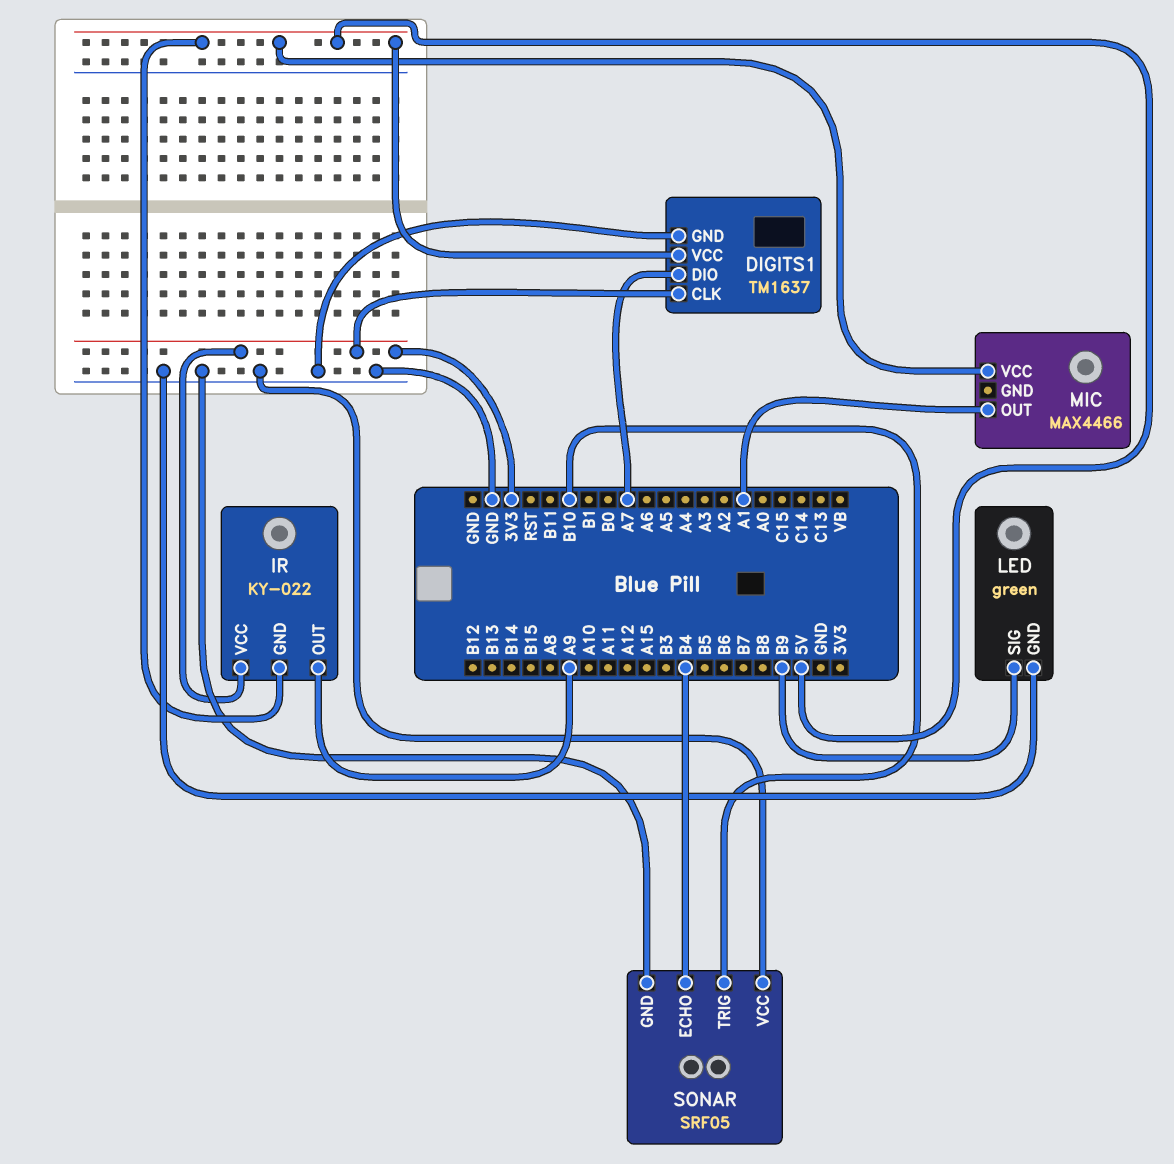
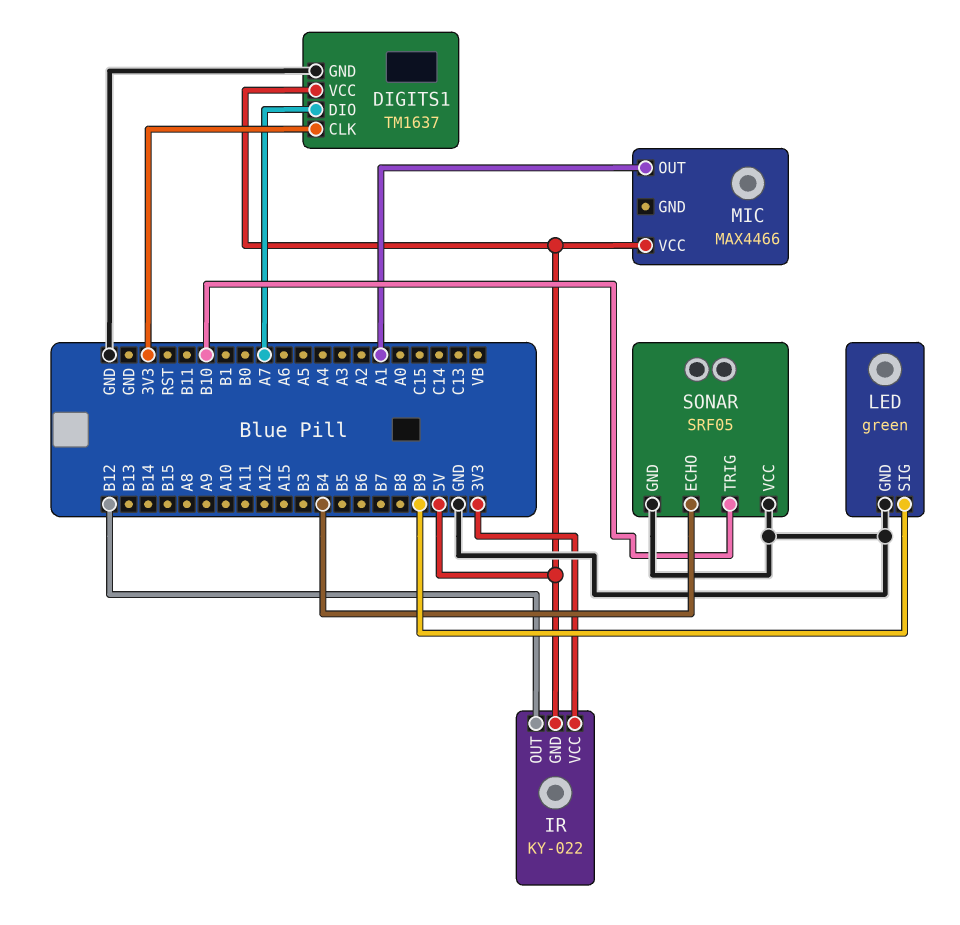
IR pin OUT: A9 -> B12

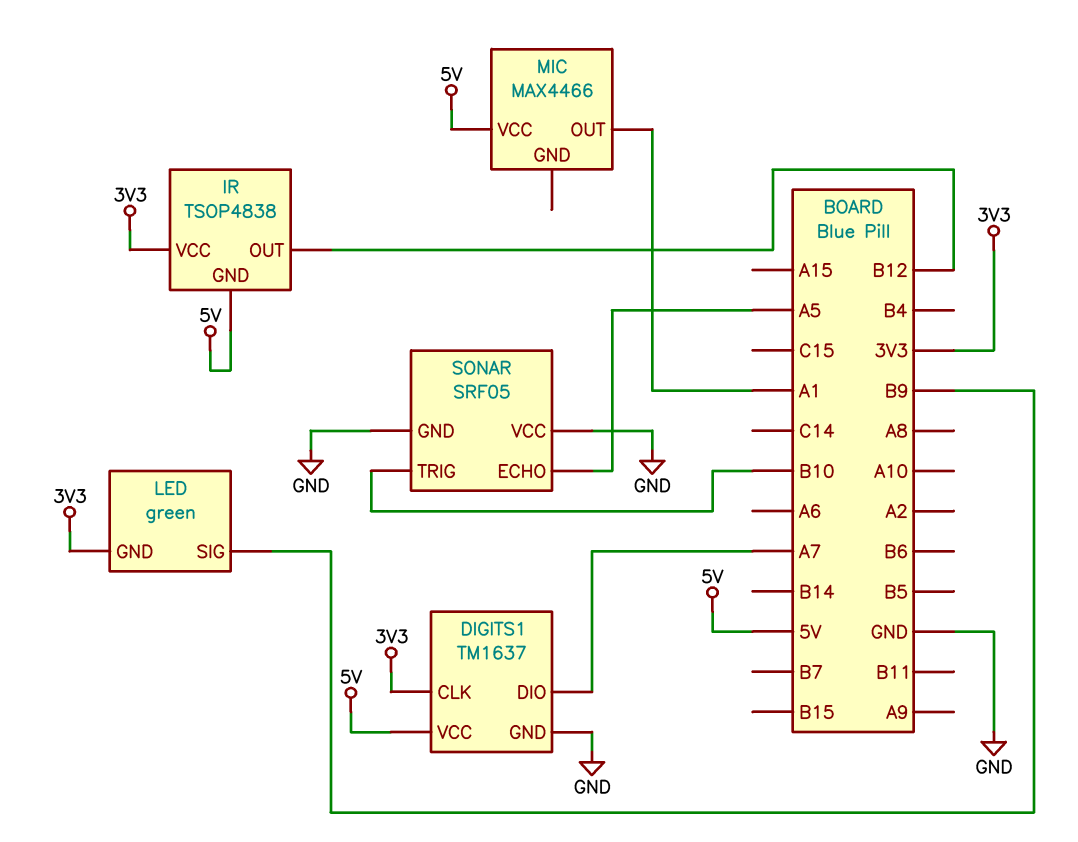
IR: KY-022 -> TSOP4838
LED pin GND: GND -> 3V3
SONAR pin ECHO: B4 -> A5

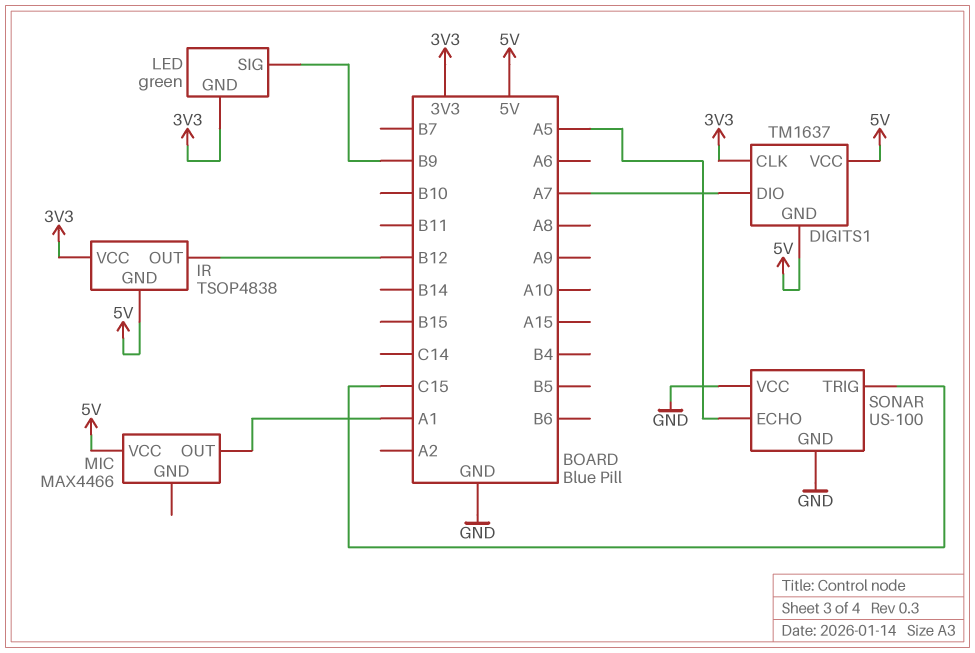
DIGITS1 pin GND: GND -> 5V
SONAR: SRF05 -> US-100
SONAR pin TRIG: B10 -> C15

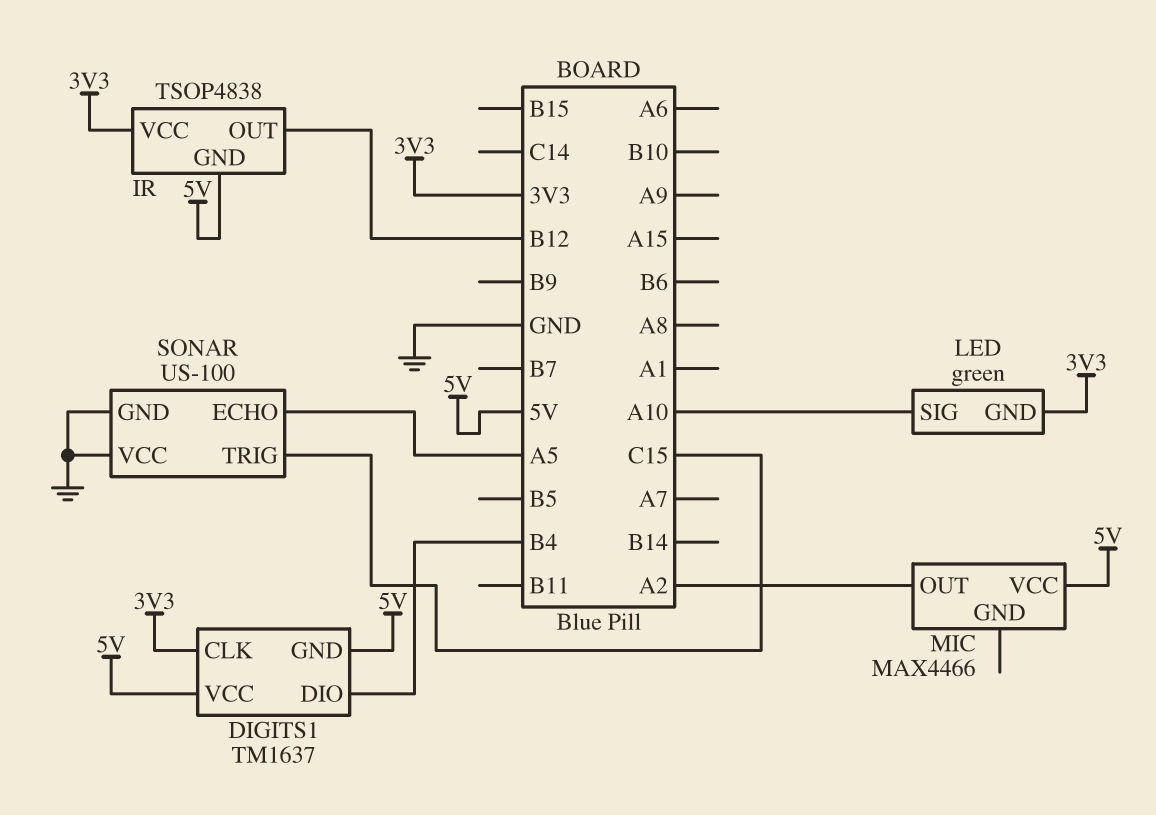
DIGITS1 pin DIO: A7 -> B4
LED pin SIG: B9 -> A10
MIC pin OUT: A1 -> A2

